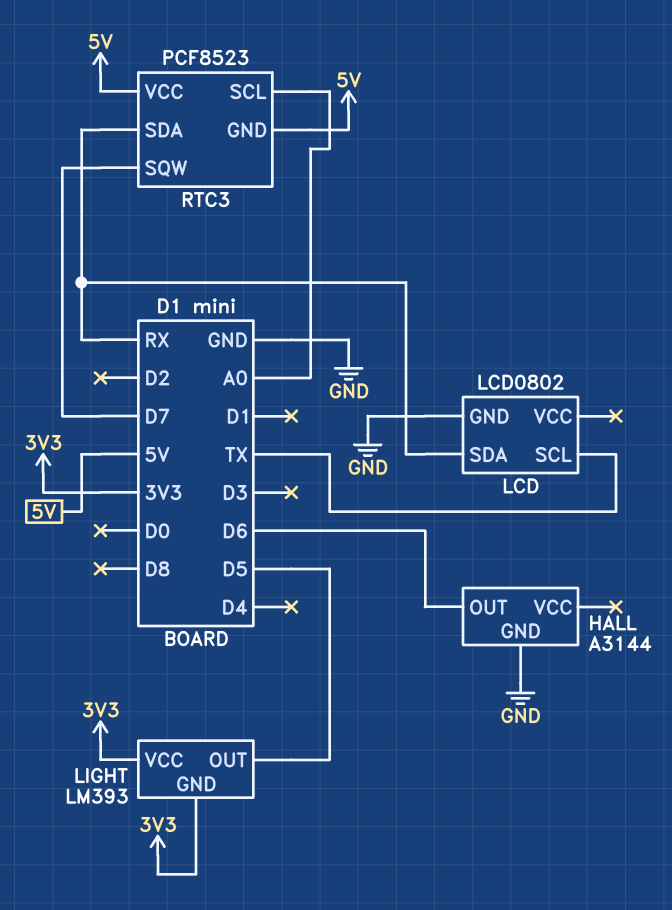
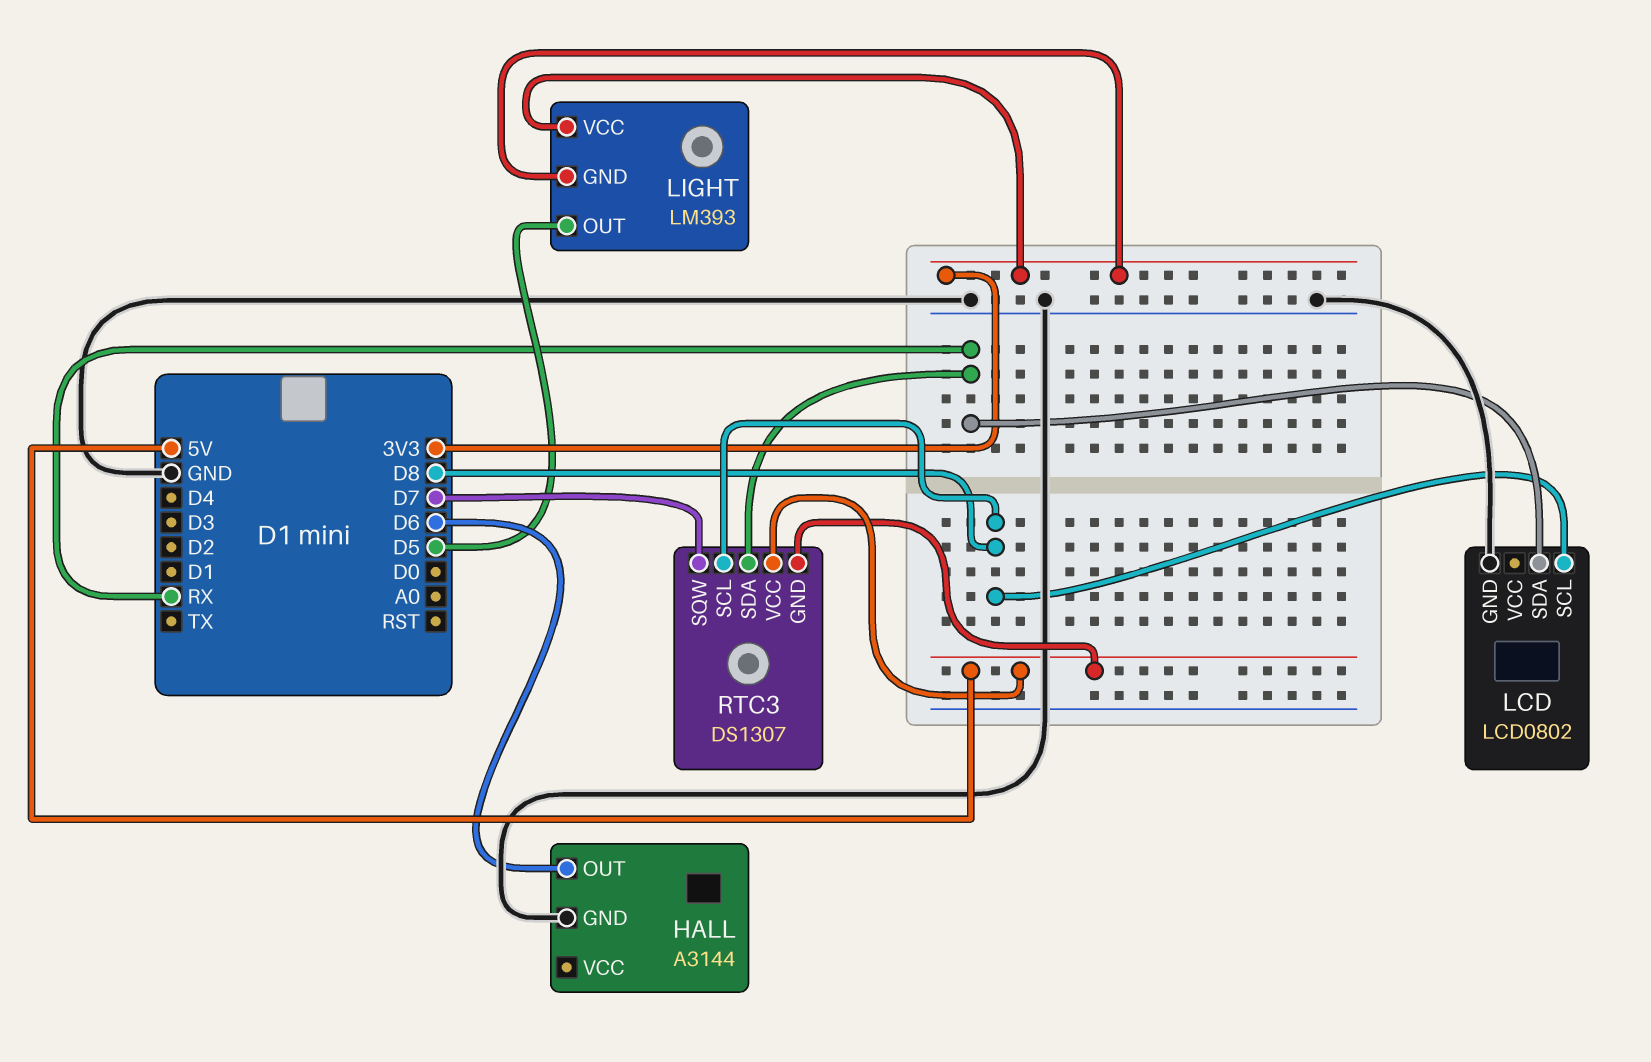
LCD pin SCL: TX -> D8
RTC3: PCF8523 -> DS1307
RTC3 pin SCL: A0 -> D8

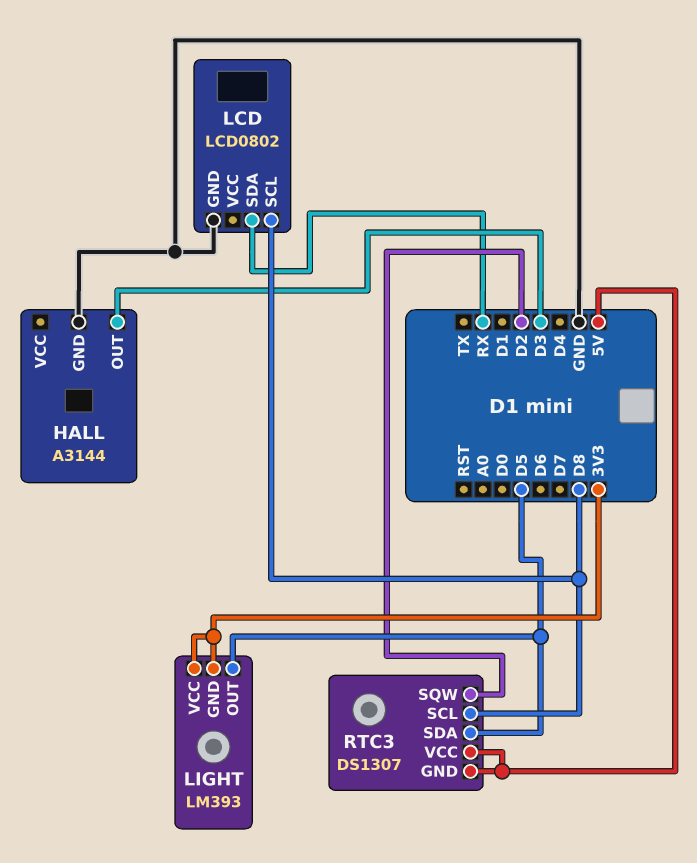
HALL pin OUT: D6 -> D3
RTC3 pin SDA: RX -> D5
RTC3 pin SQW: D7 -> D2

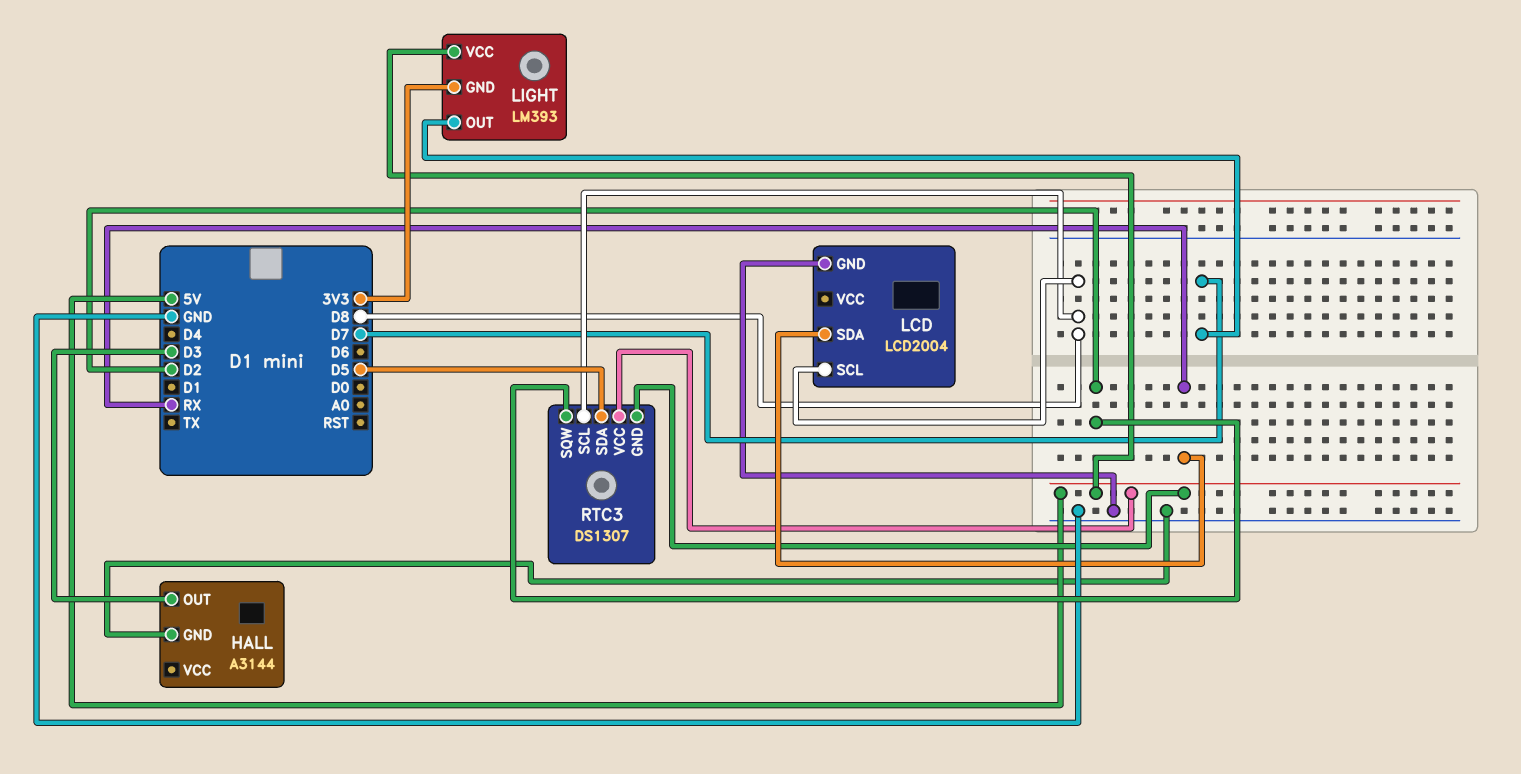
LCD: LCD0802 -> LCD2004
LIGHT pin OUT: D5 -> D7
LIGHT pin VCC: 3V3 -> 5V

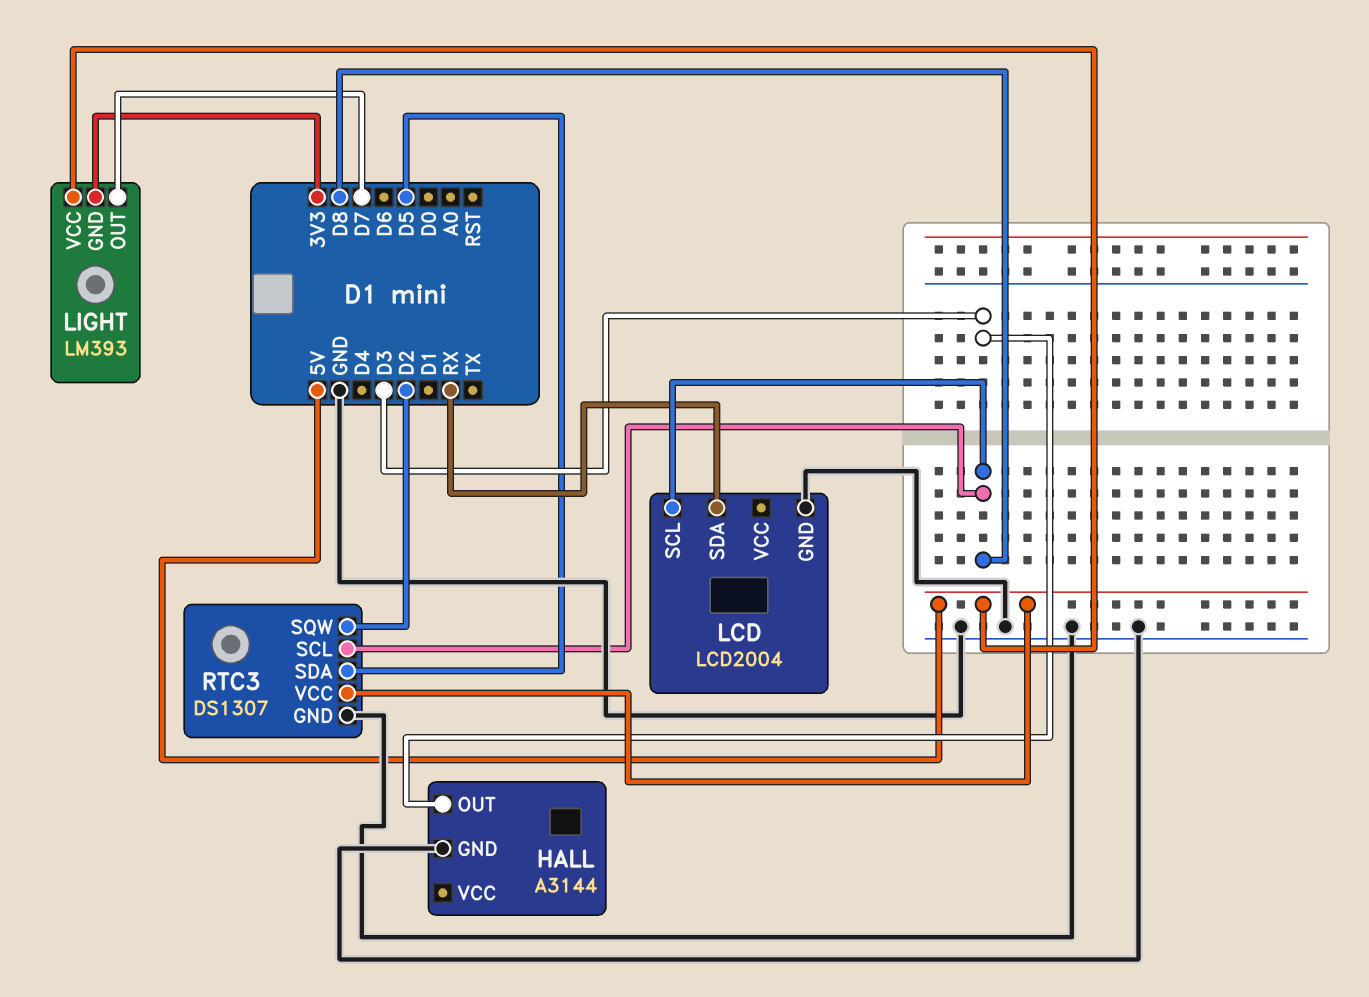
RTC3 pin GND: 5V -> GND

